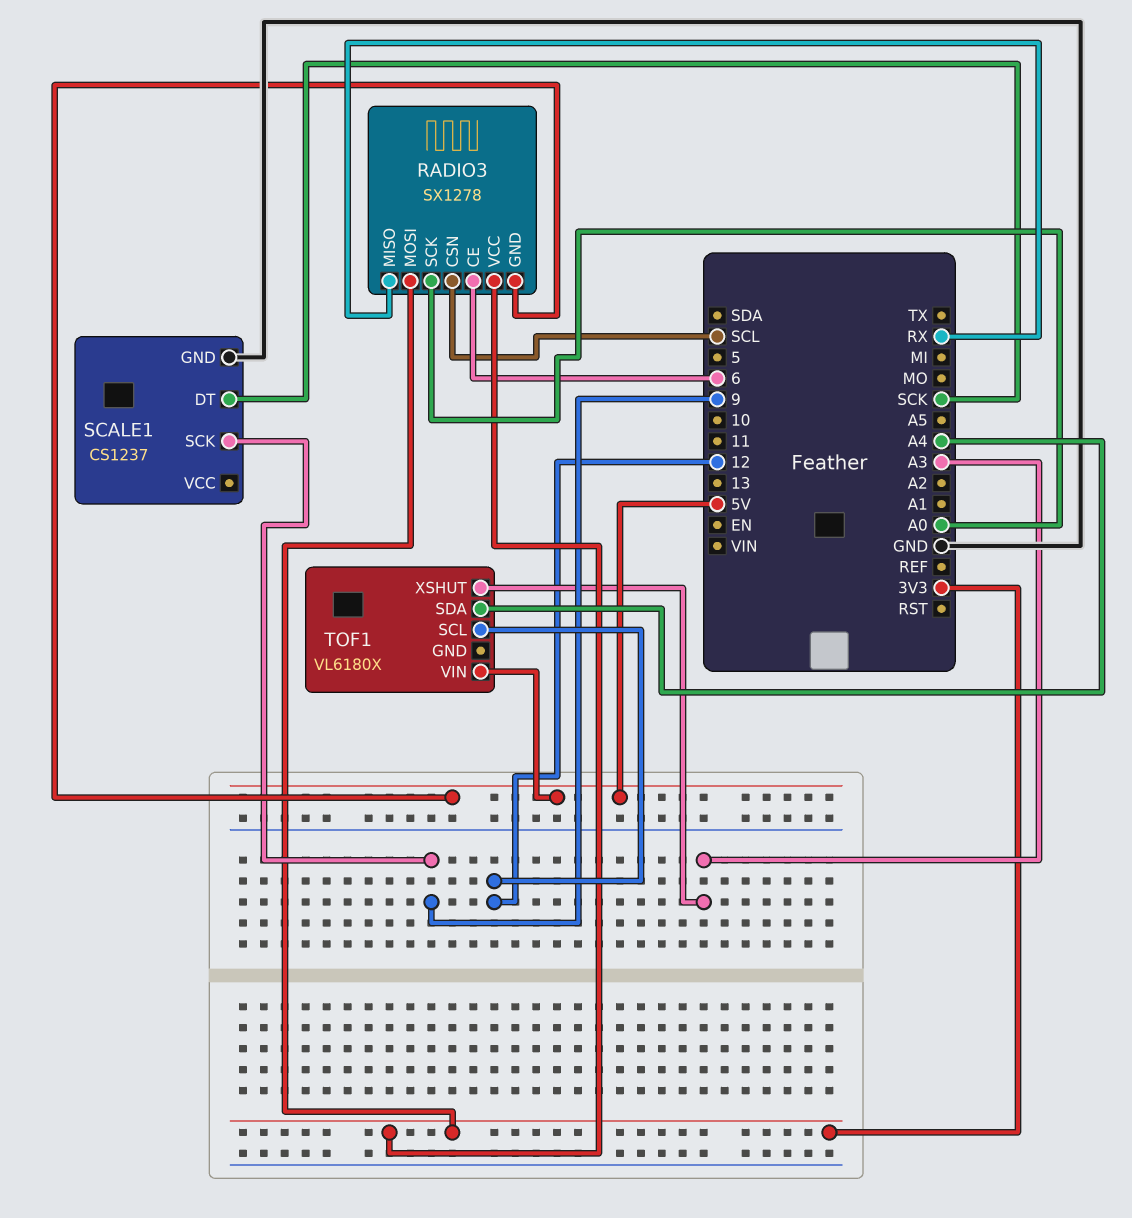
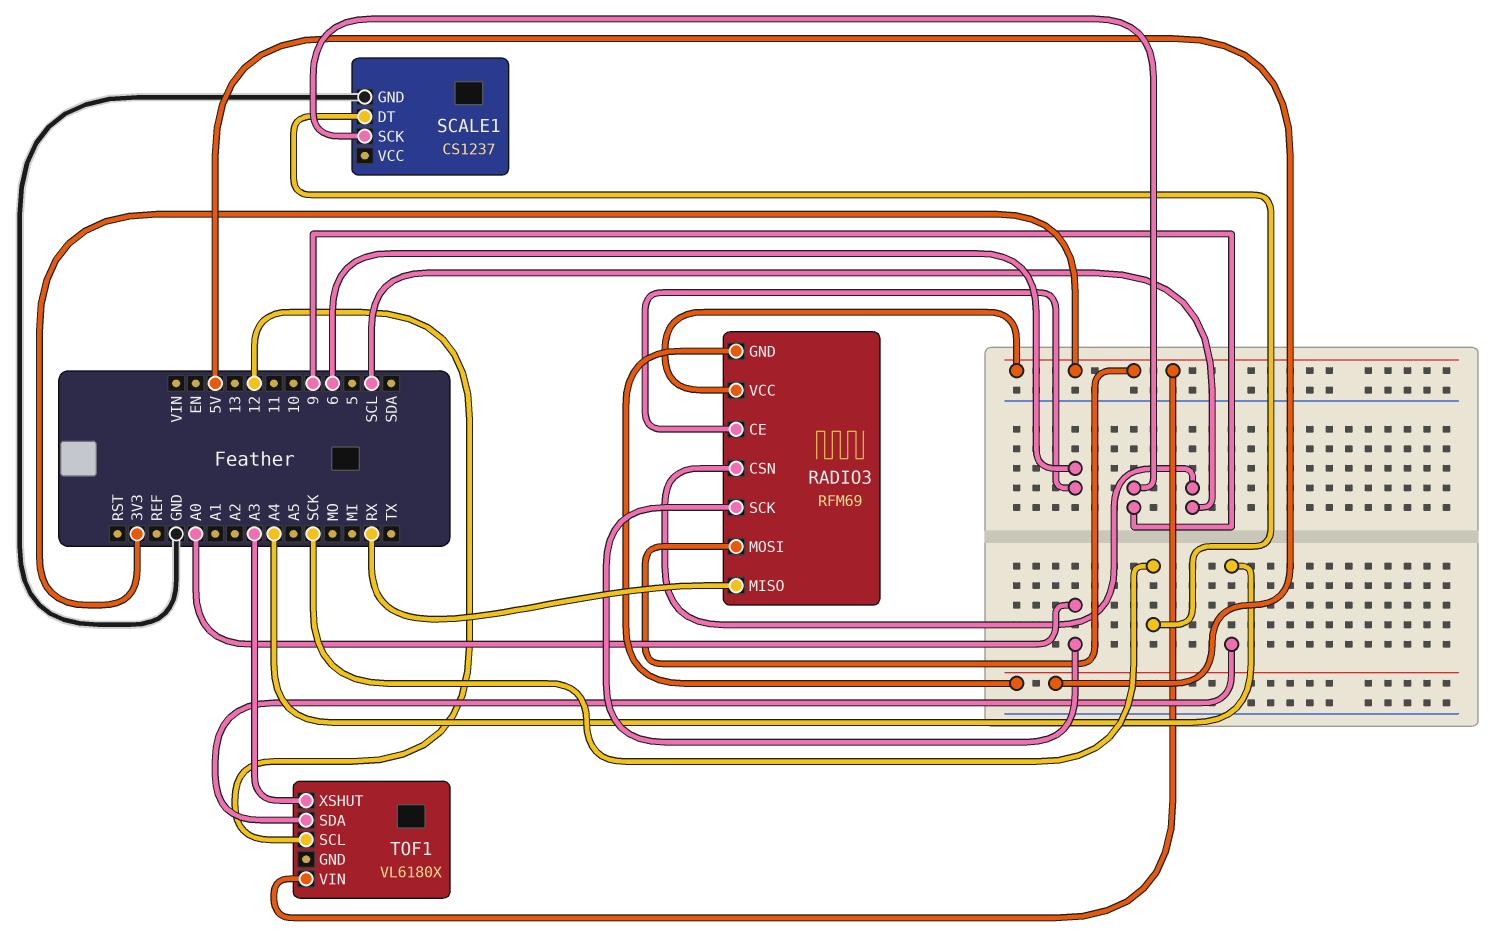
RADIO3: SX1278 -> RFM69
TOF1 pin VIN: 5V -> 3V3

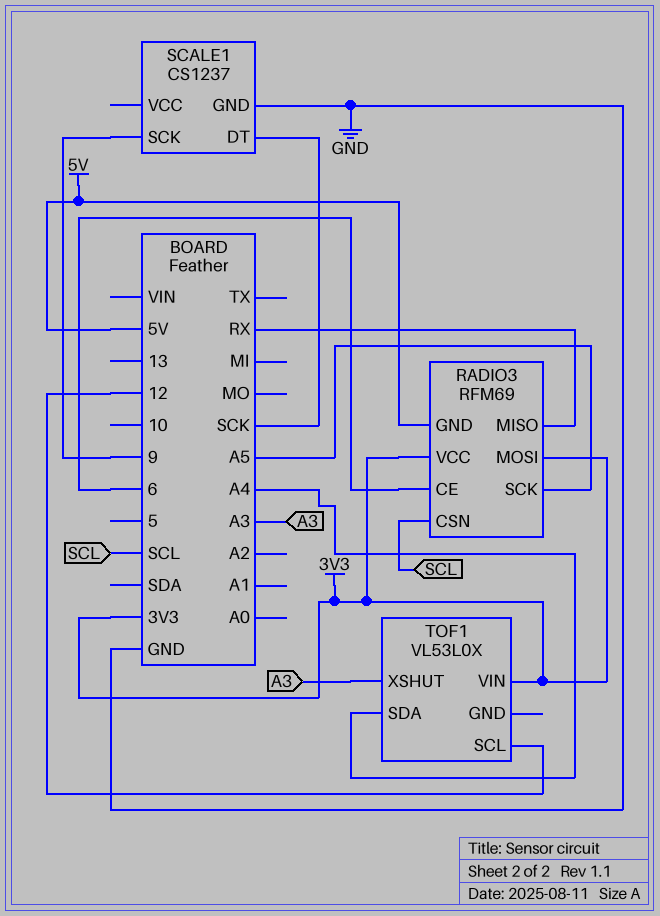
RADIO3 pin SCK: A0 -> A5
TOF1: VL6180X -> VL53L0X

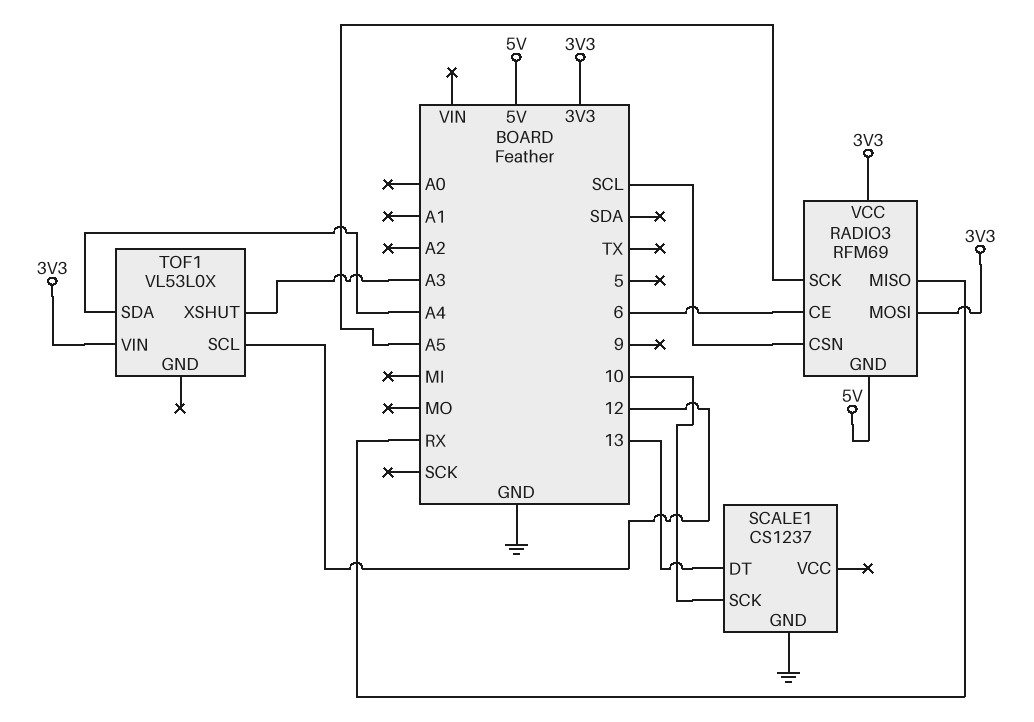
SCALE1 pin DT: SCK -> 13
SCALE1 pin SCK: 9 -> 10

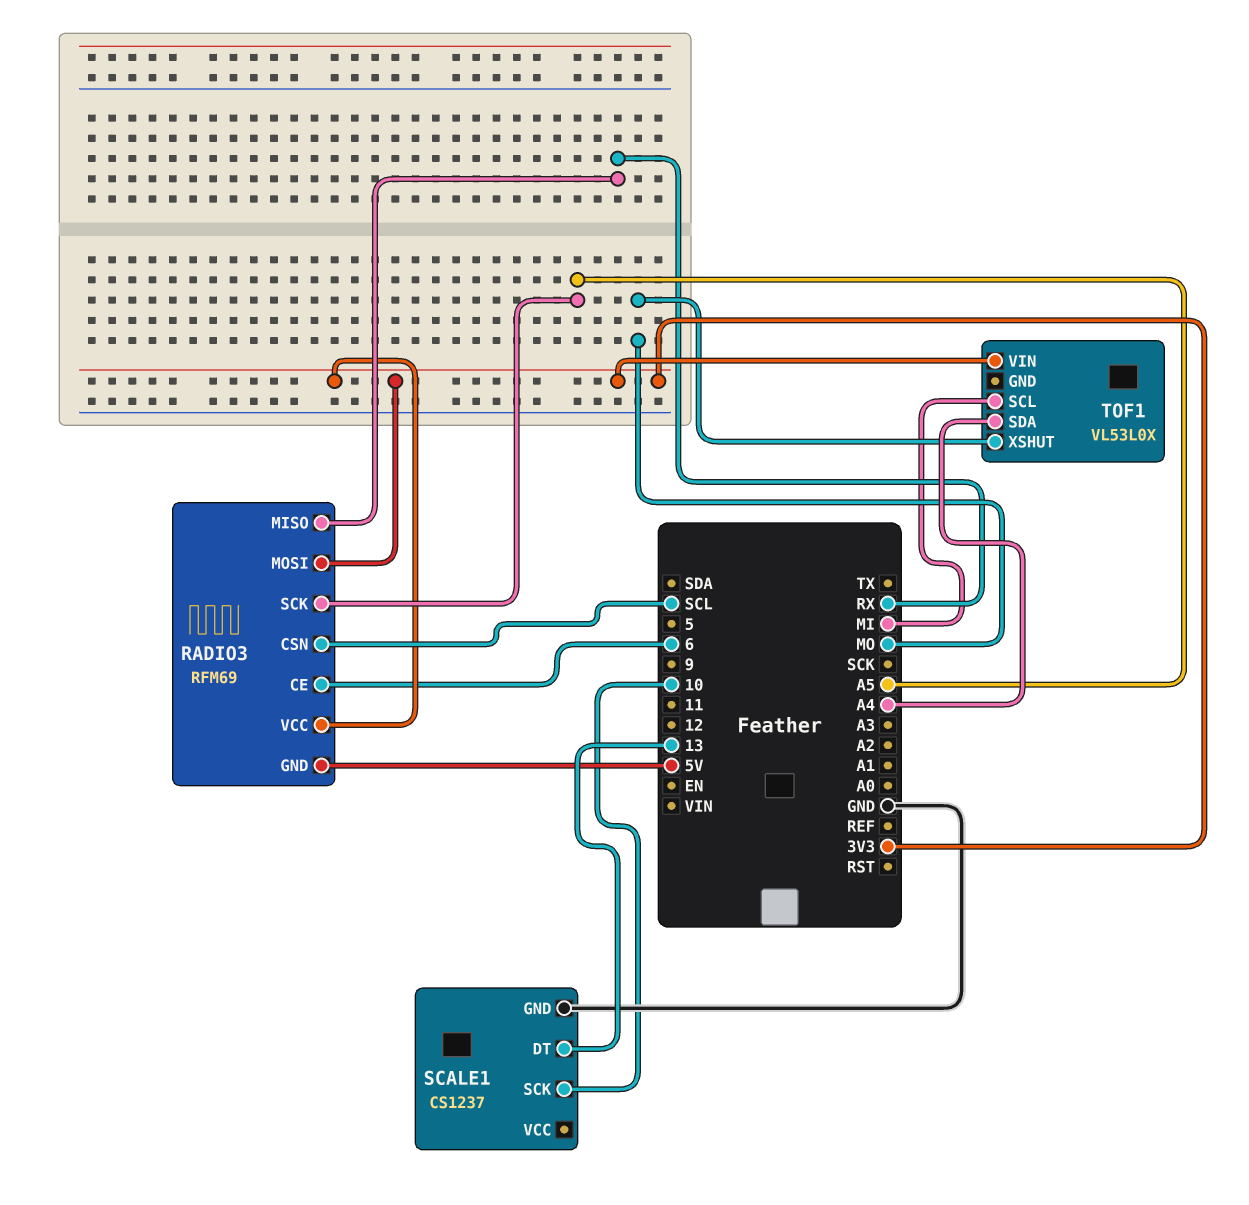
TOF1 pin SCL: 12 -> MI
TOF1 pin XSHUT: A3 -> MO

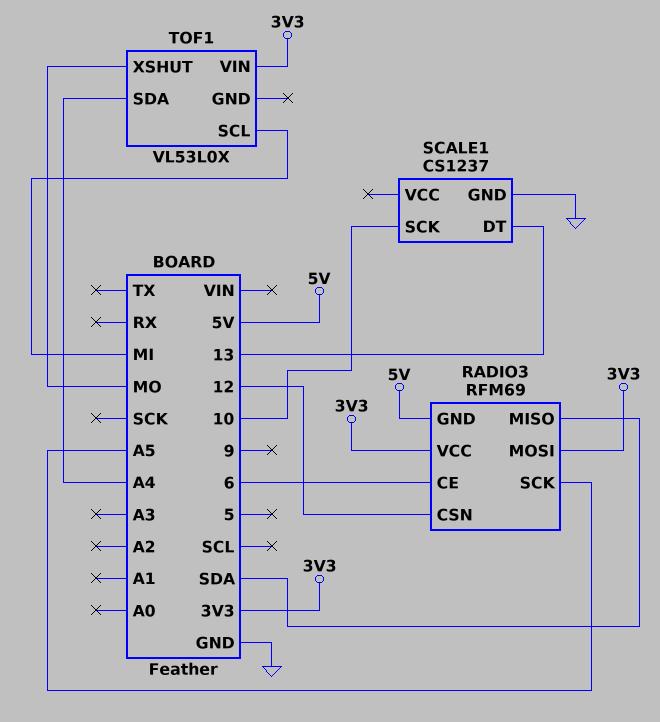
RADIO3 pin CSN: SCL -> 12
RADIO3 pin MISO: RX -> SDA

